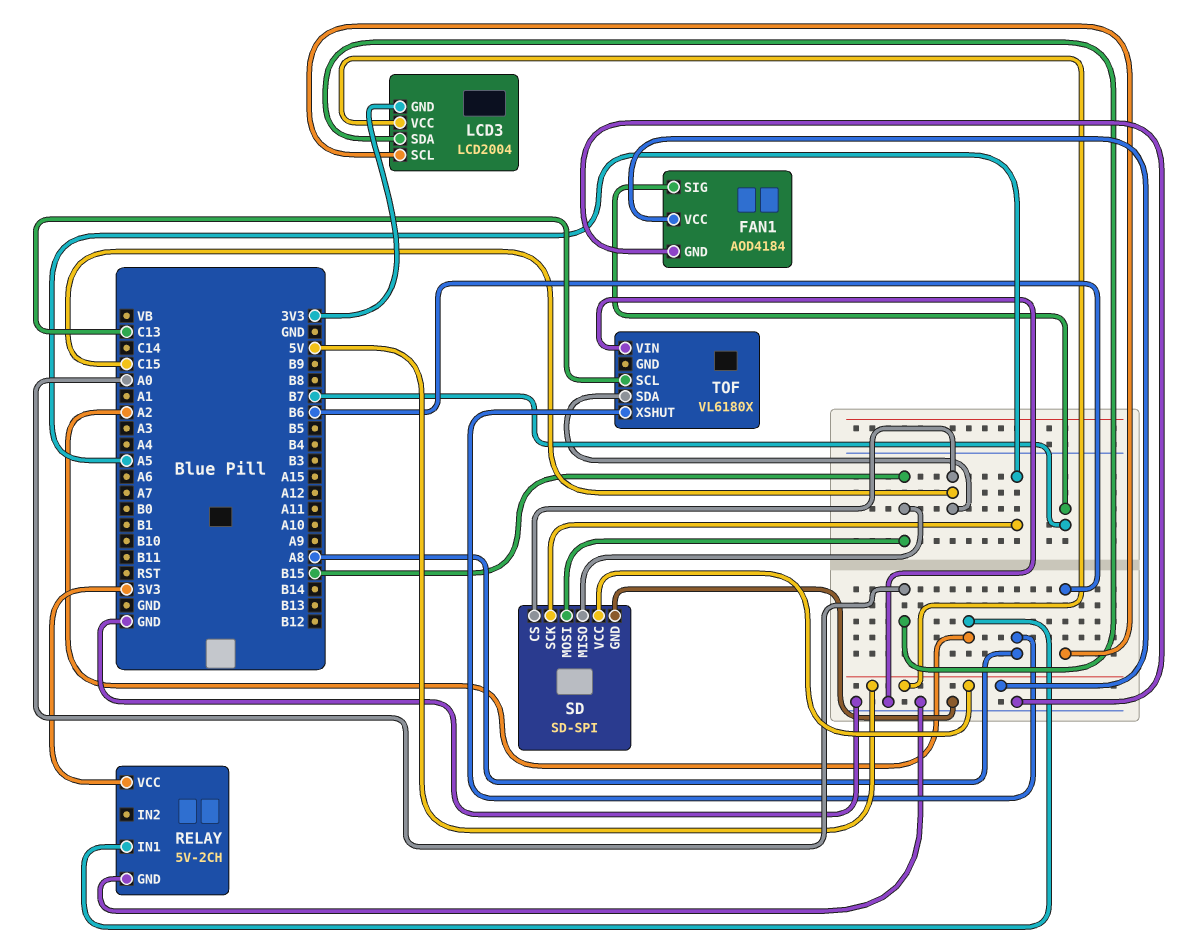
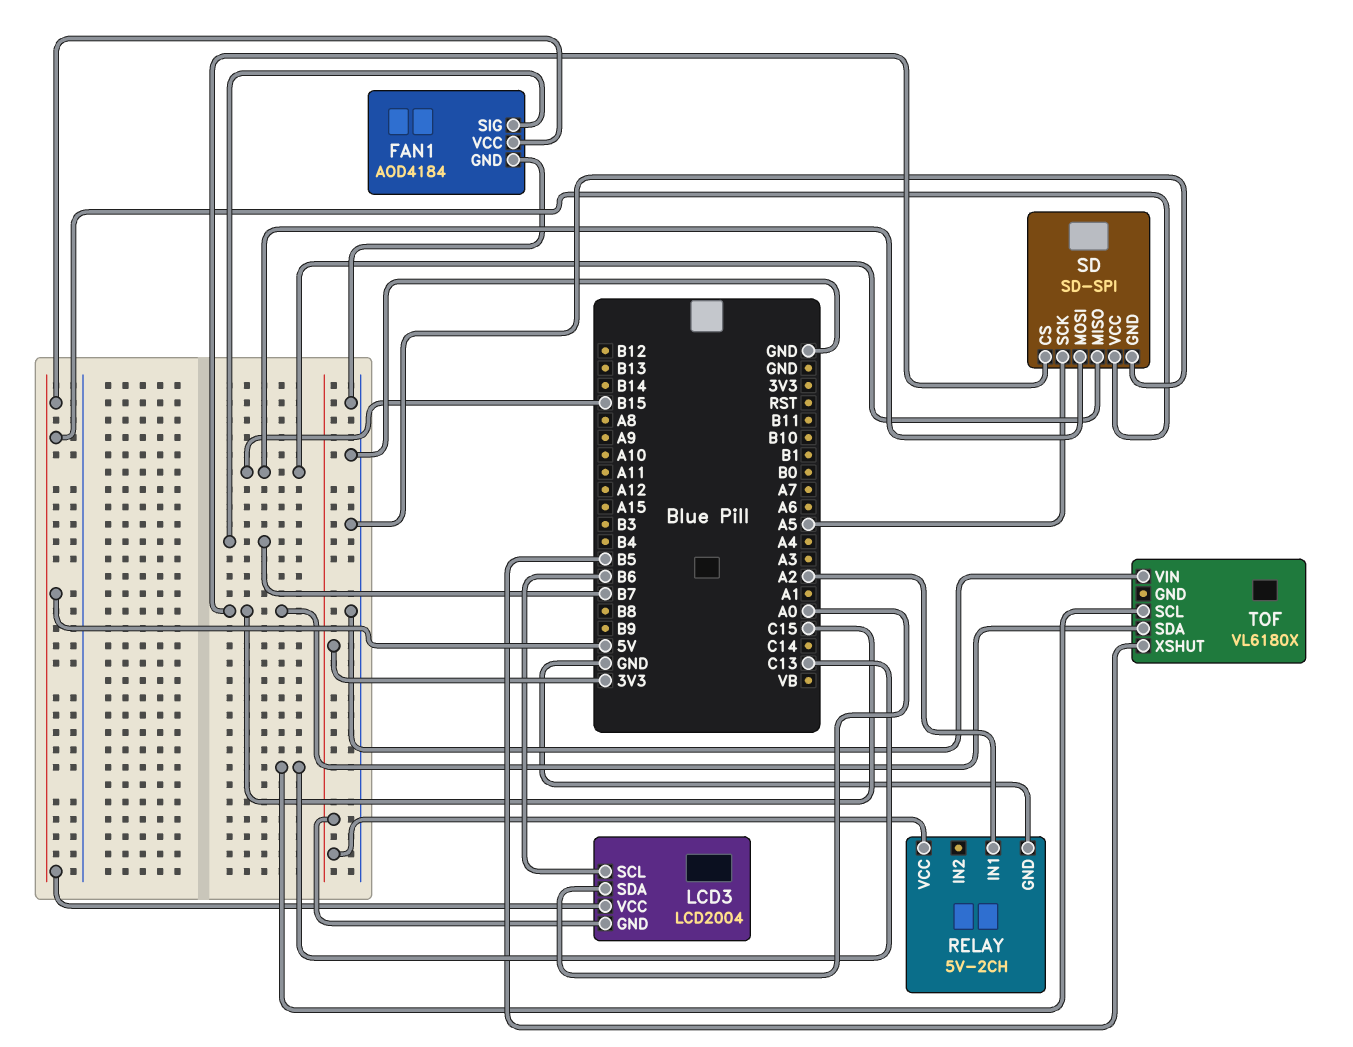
TOF pin XSHUT: A8 -> B5

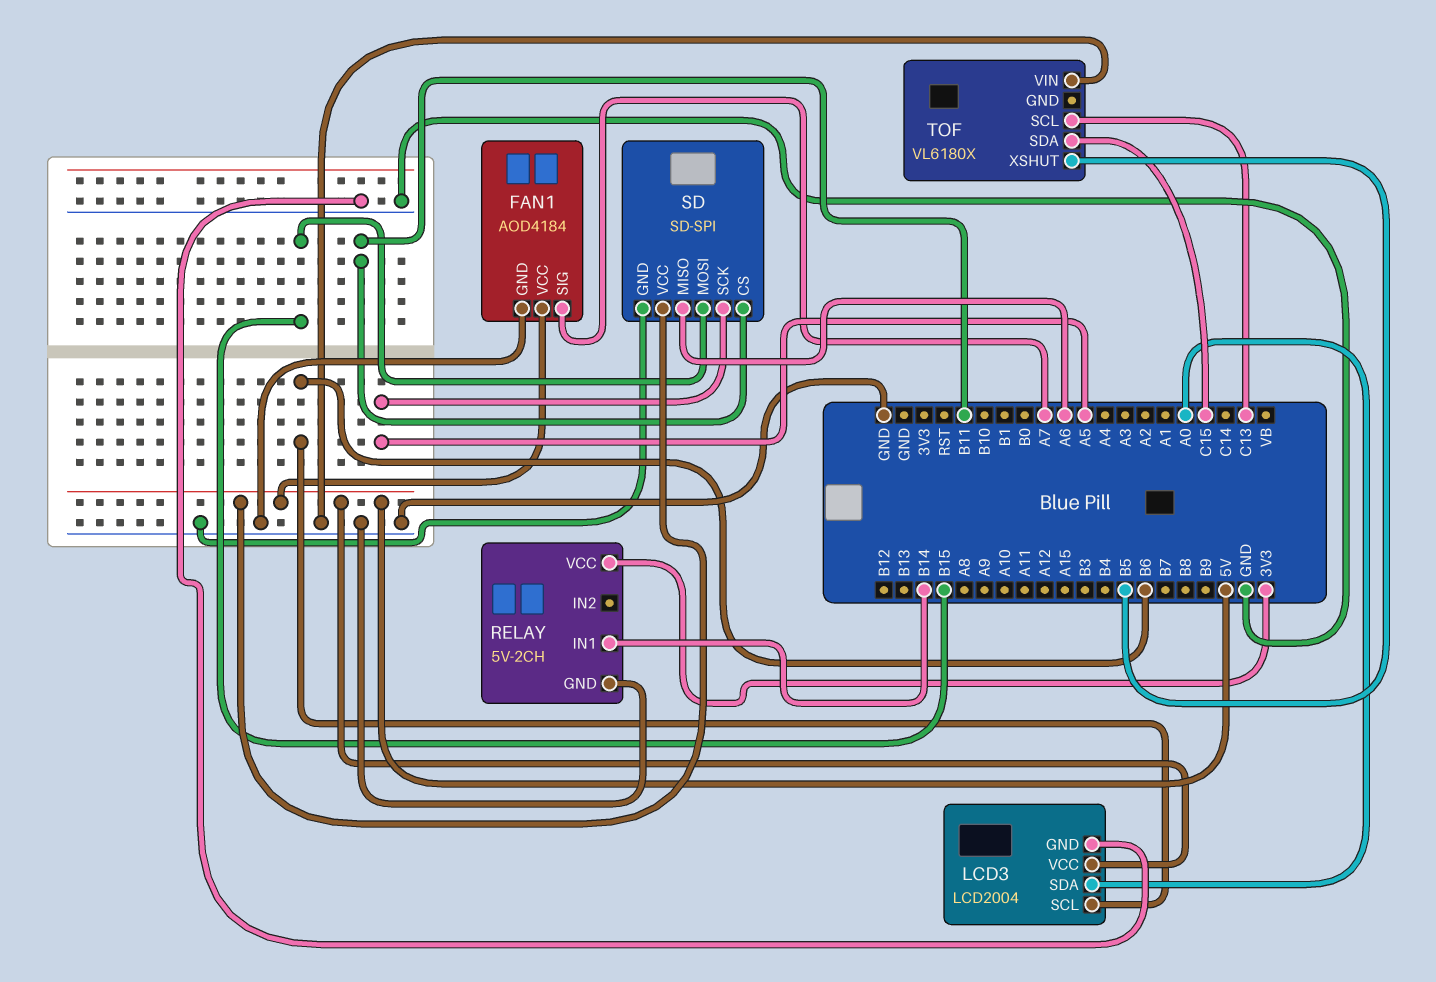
FAN1 pin SIG: B7 -> A7
LCD3 pin GND: 3V3 -> GND
RELAY pin IN1: A2 -> B14
SD pin CS: C15 -> B11
SD pin MISO: B15 -> A6

